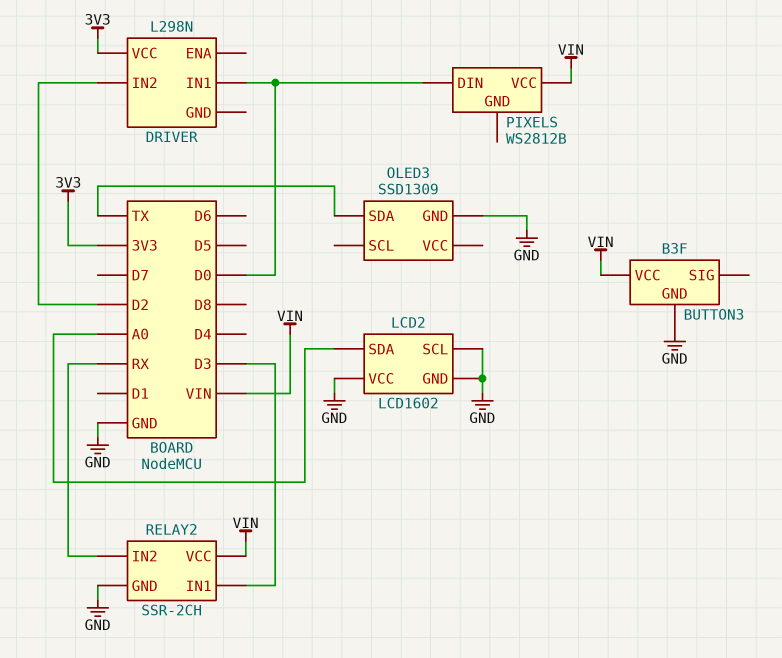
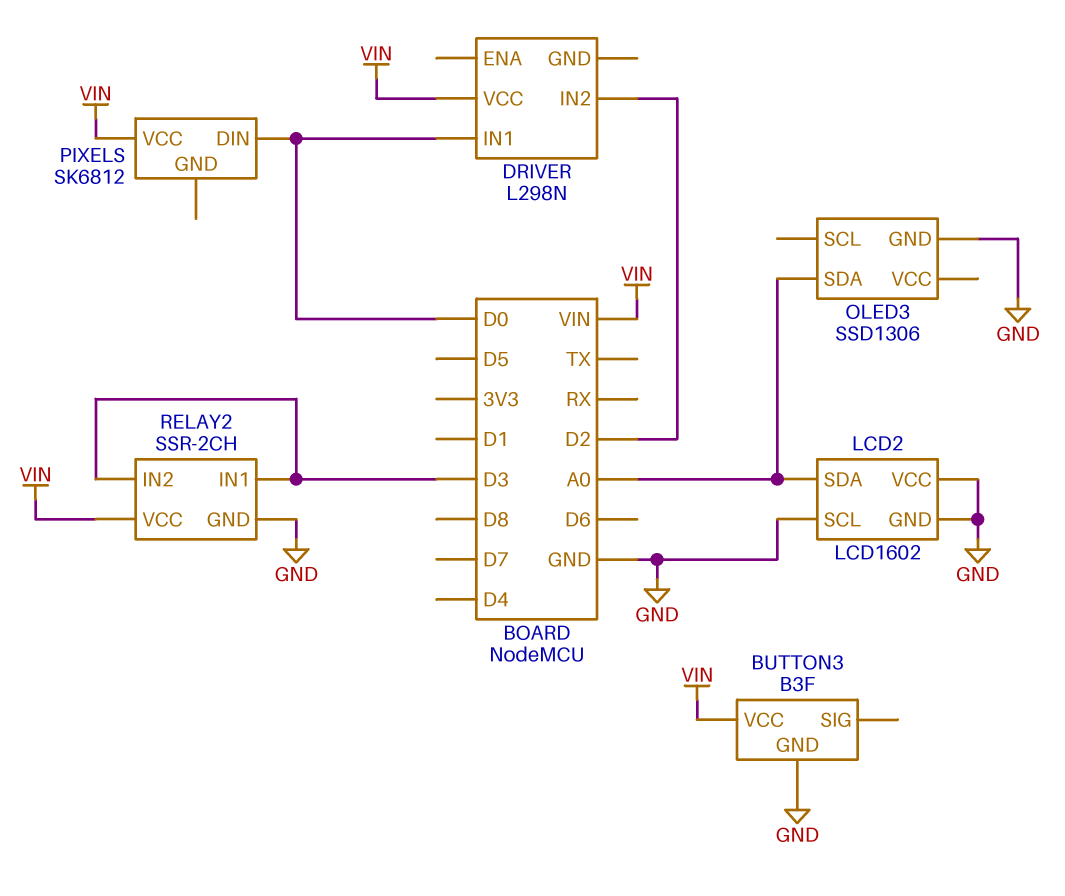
DRIVER pin VCC: 3V3 -> VIN
OLED3: SSD1309 -> SSD1306
OLED3 pin SDA: TX -> A0
PIXELS: WS2812B -> SK6812
RELAY2 pin IN2: RX -> D3

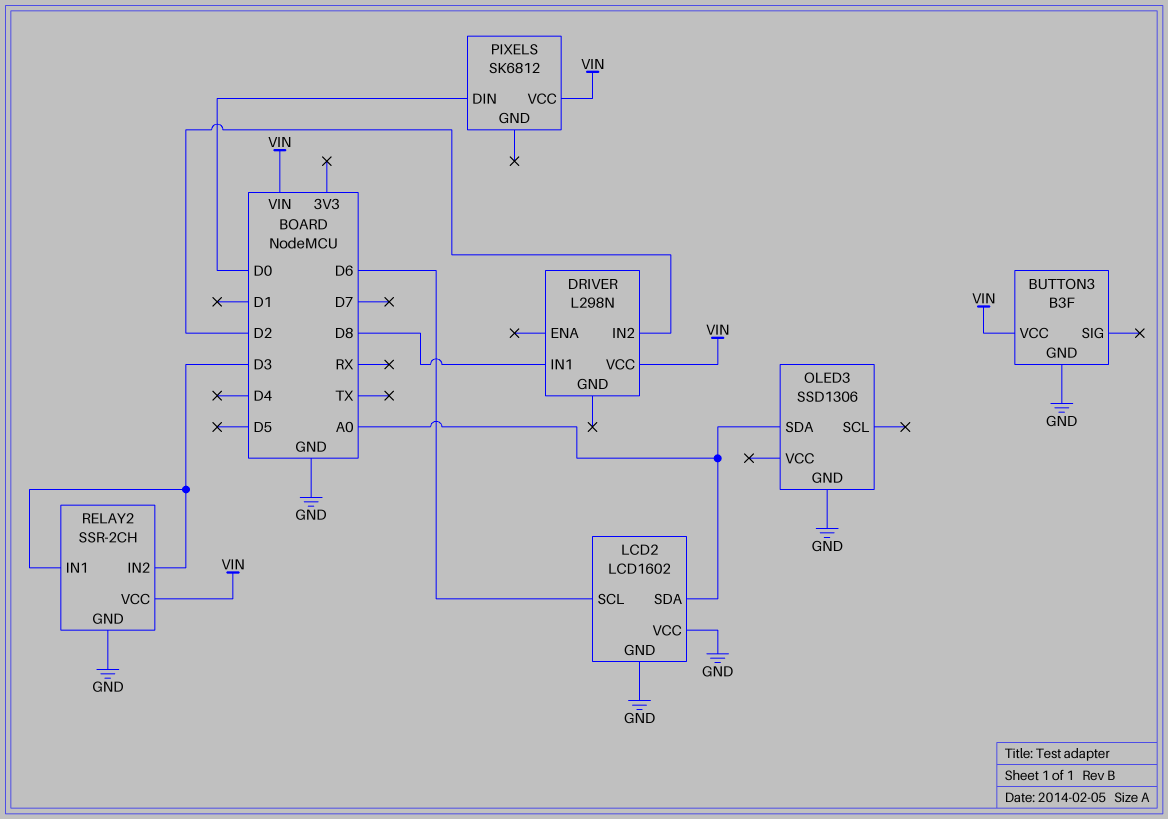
DRIVER pin IN1: D0 -> D8
LCD2 pin SCL: GND -> D6

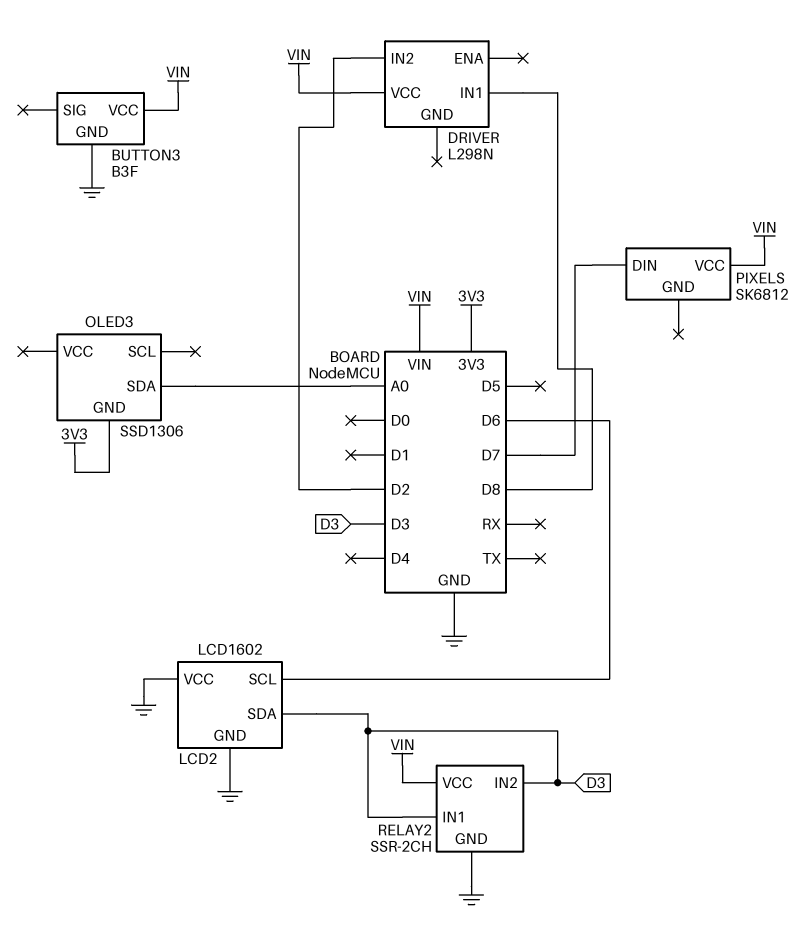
LCD2 pin SDA: A0 -> D3
OLED3 pin GND: GND -> 3V3
PIXELS pin DIN: D0 -> D7

